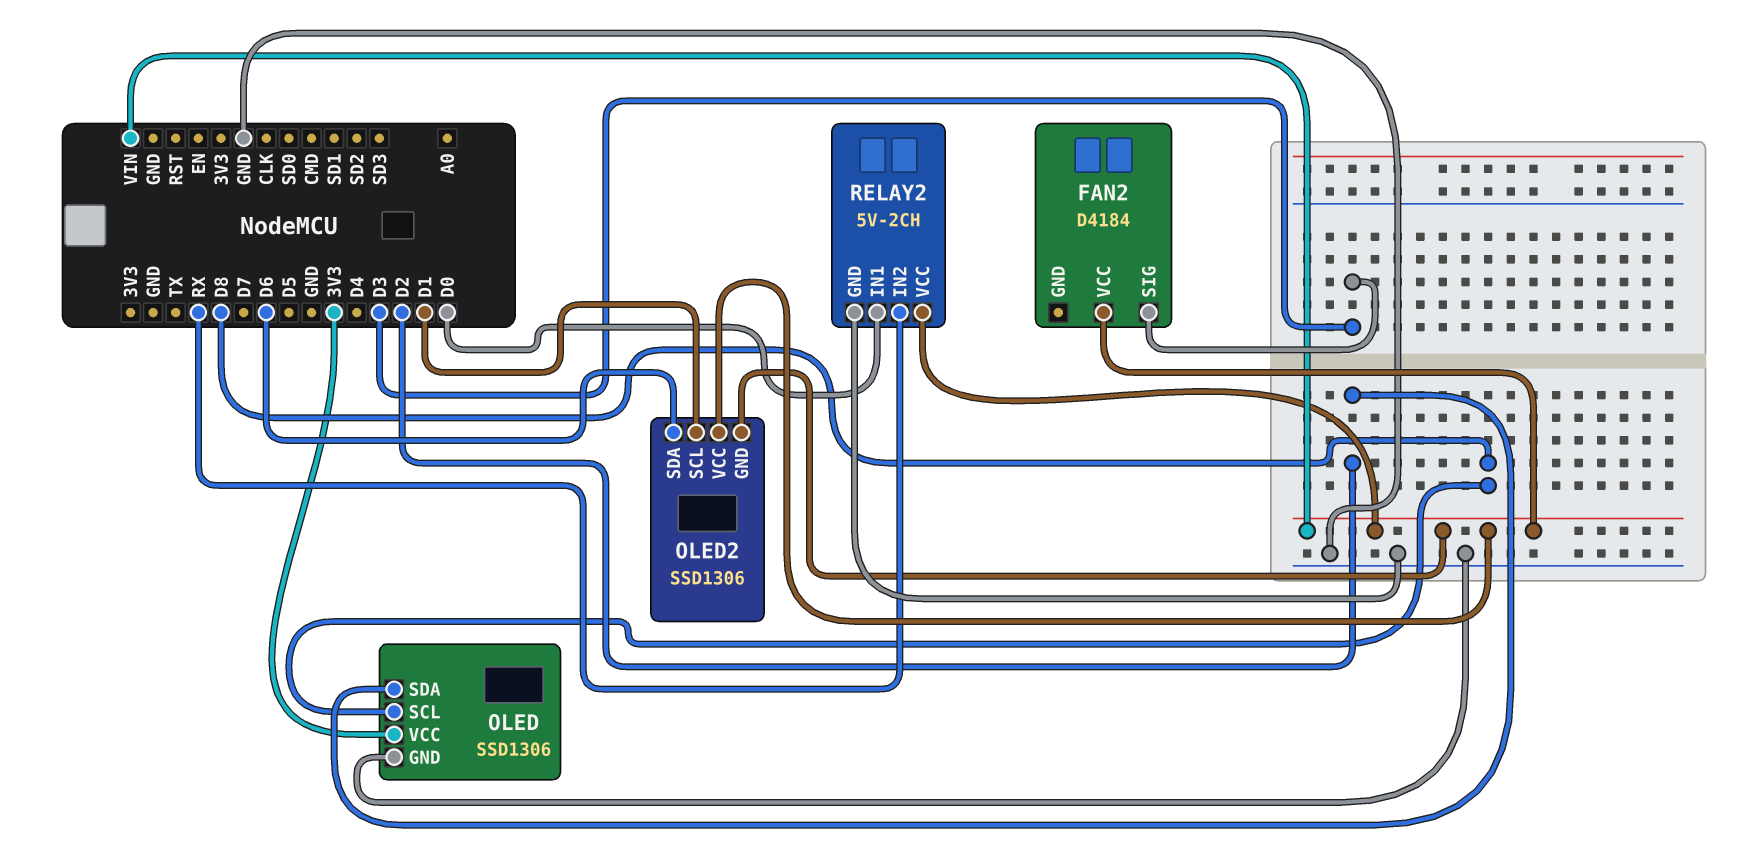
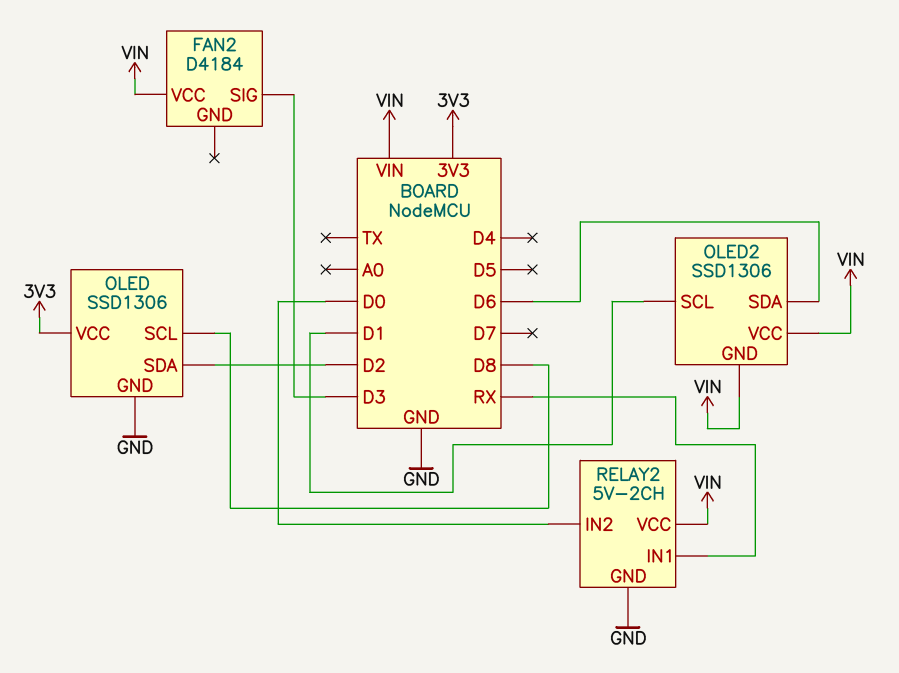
RELAY2 pin IN1: D0 -> RX
RELAY2 pin IN2: RX -> D0

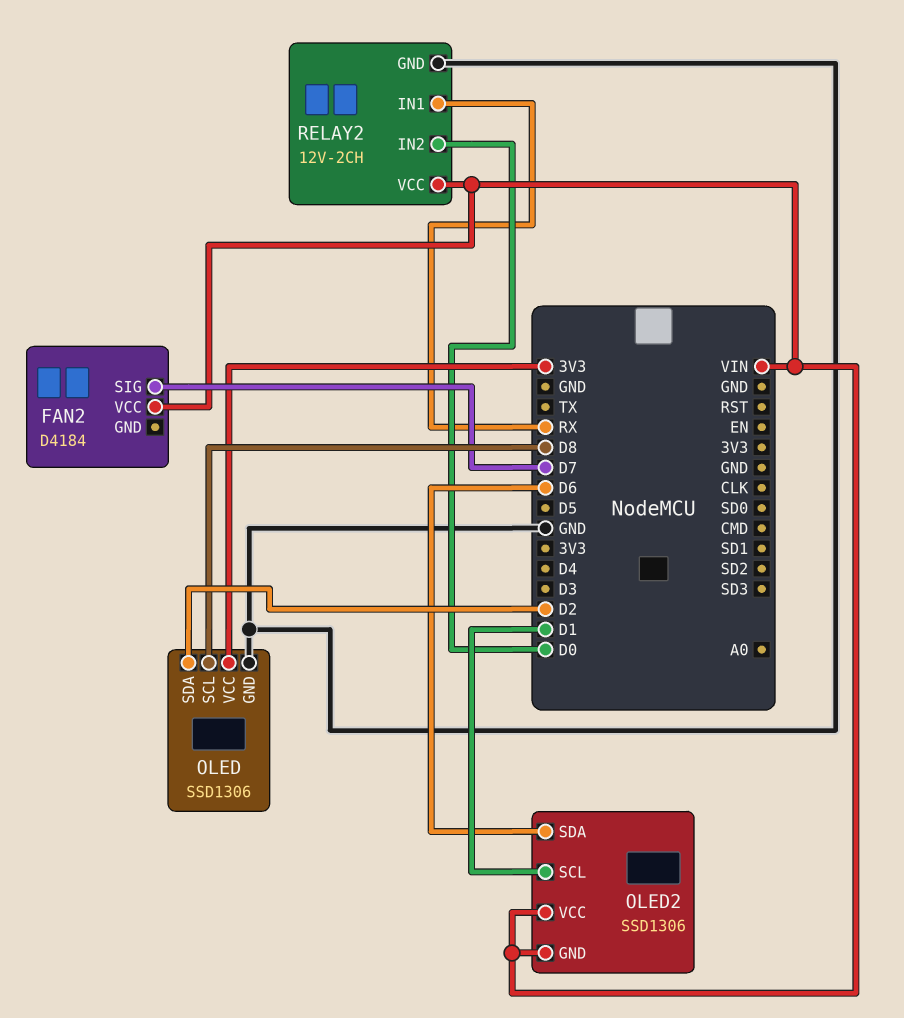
FAN2 pin SIG: D3 -> D7
RELAY2: 5V-2CH -> 12V-2CH

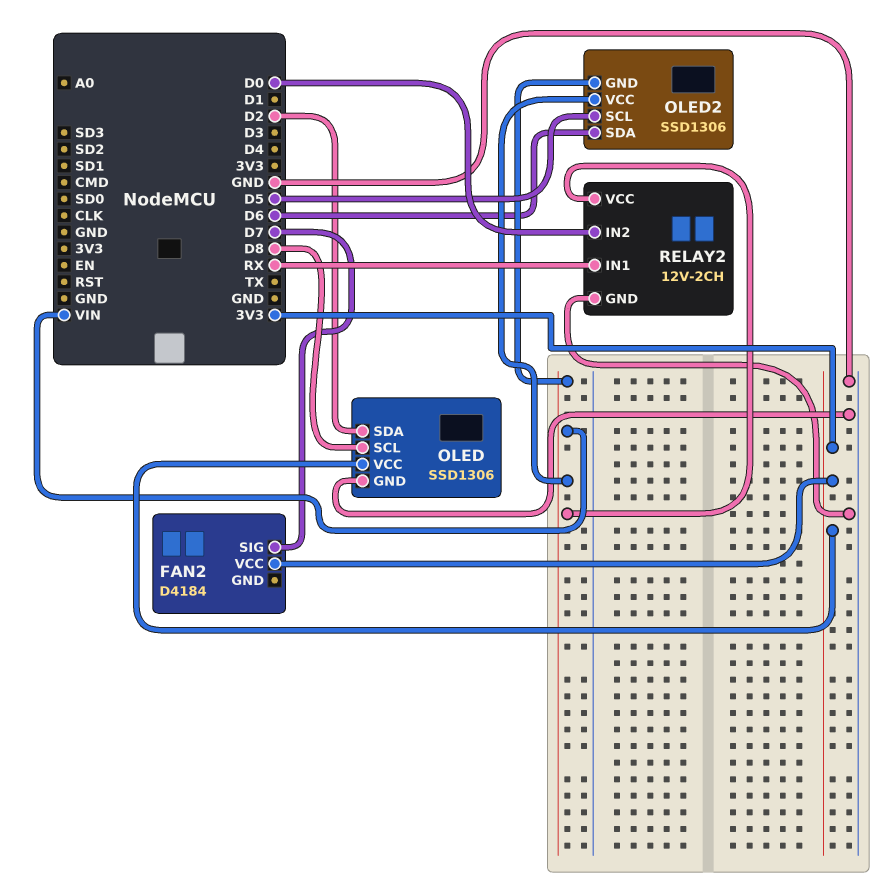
FAN2 pin VCC: VIN -> 3V3
OLED2 pin SCL: D1 -> D5

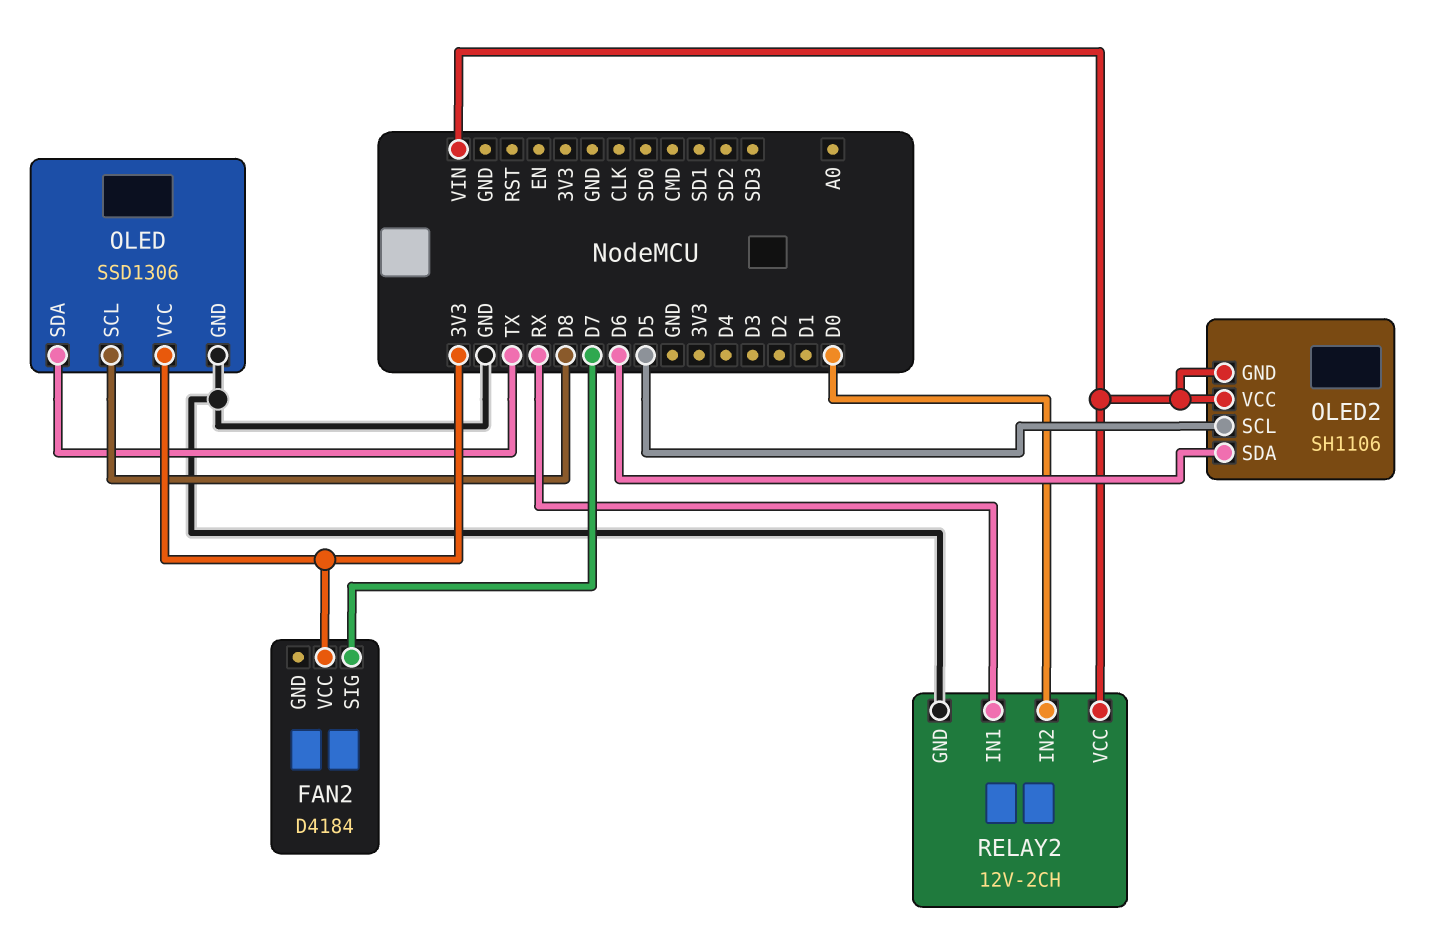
OLED pin SDA: D2 -> TX
OLED2: SSD1306 -> SH1106

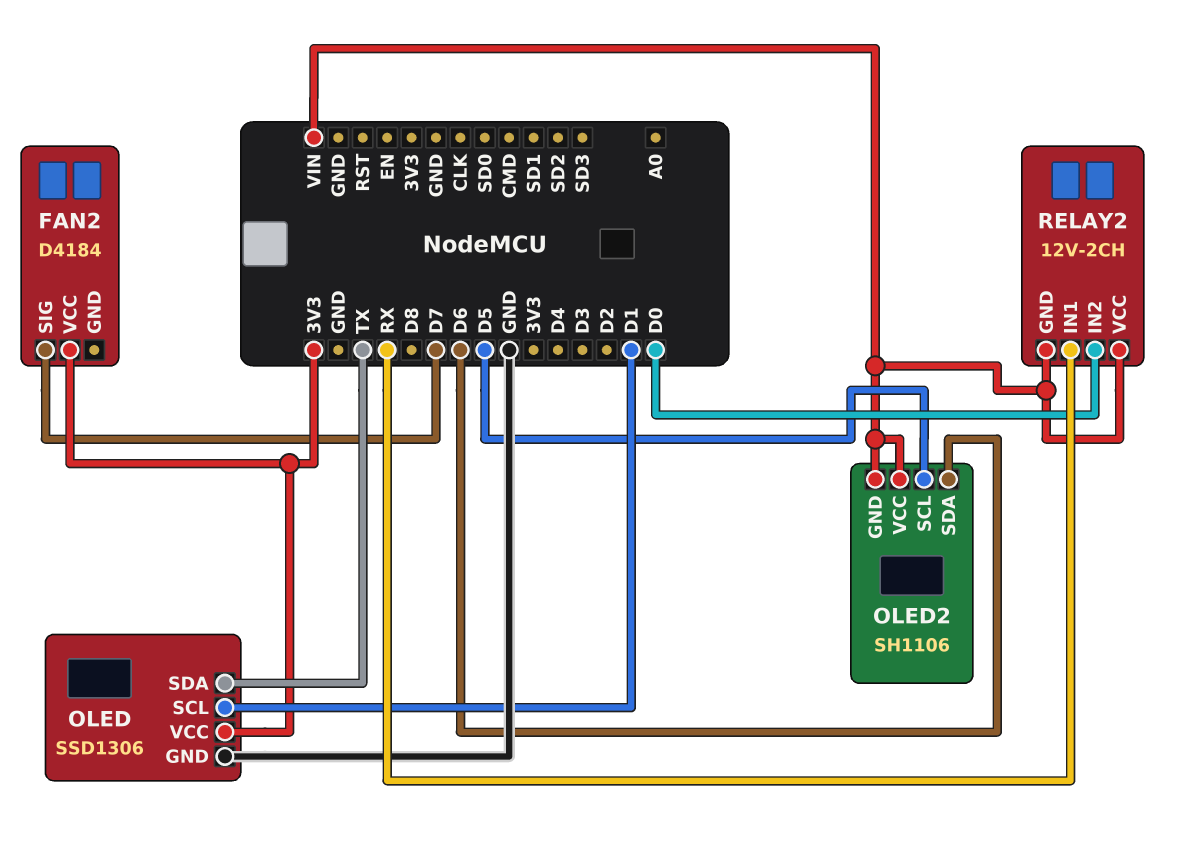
OLED pin SCL: D8 -> D1
RELAY2 pin GND: GND -> VIN

